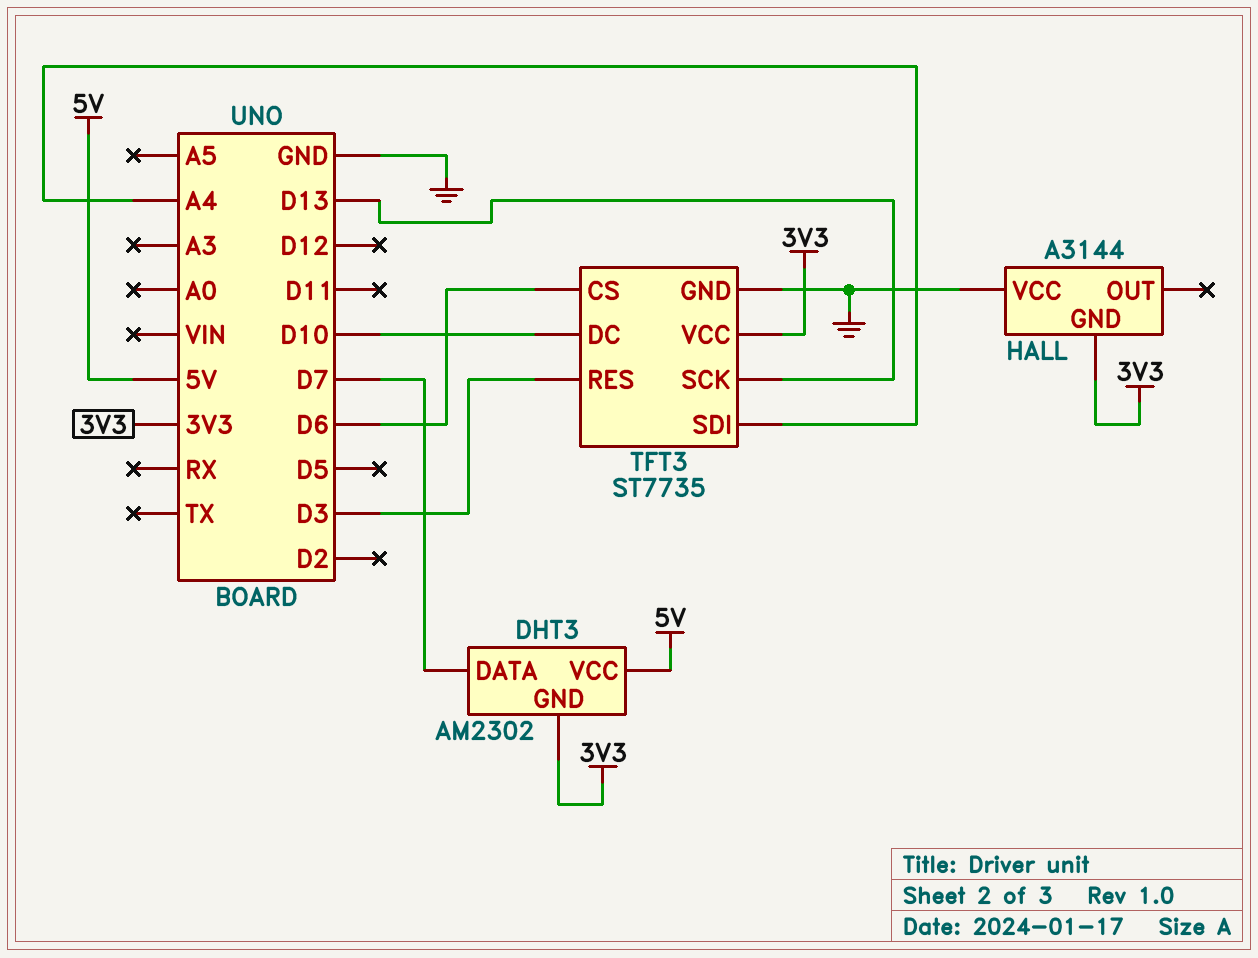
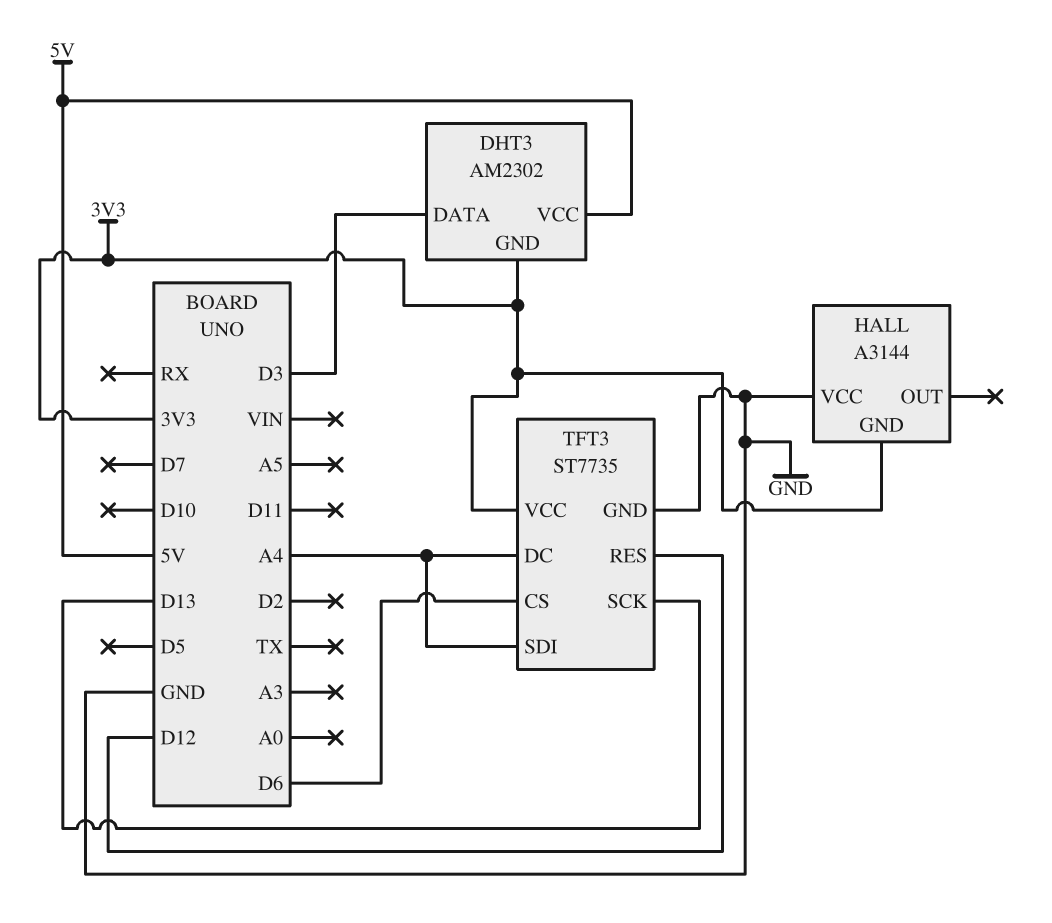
DHT3 pin DATA: D7 -> D3
TFT3 pin DC: D10 -> A4
TFT3 pin RES: D3 -> D12

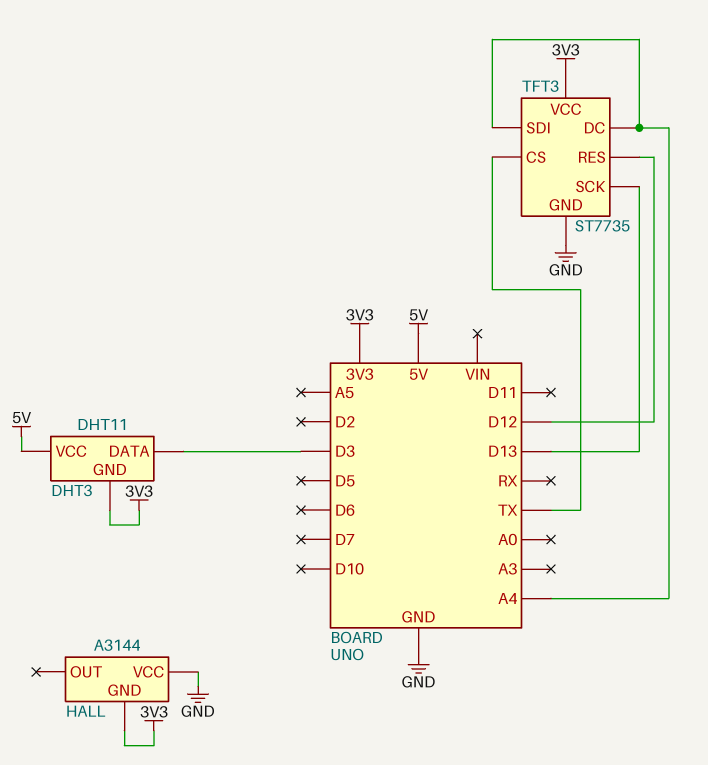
DHT3: AM2302 -> DHT11
TFT3 pin CS: D6 -> TX

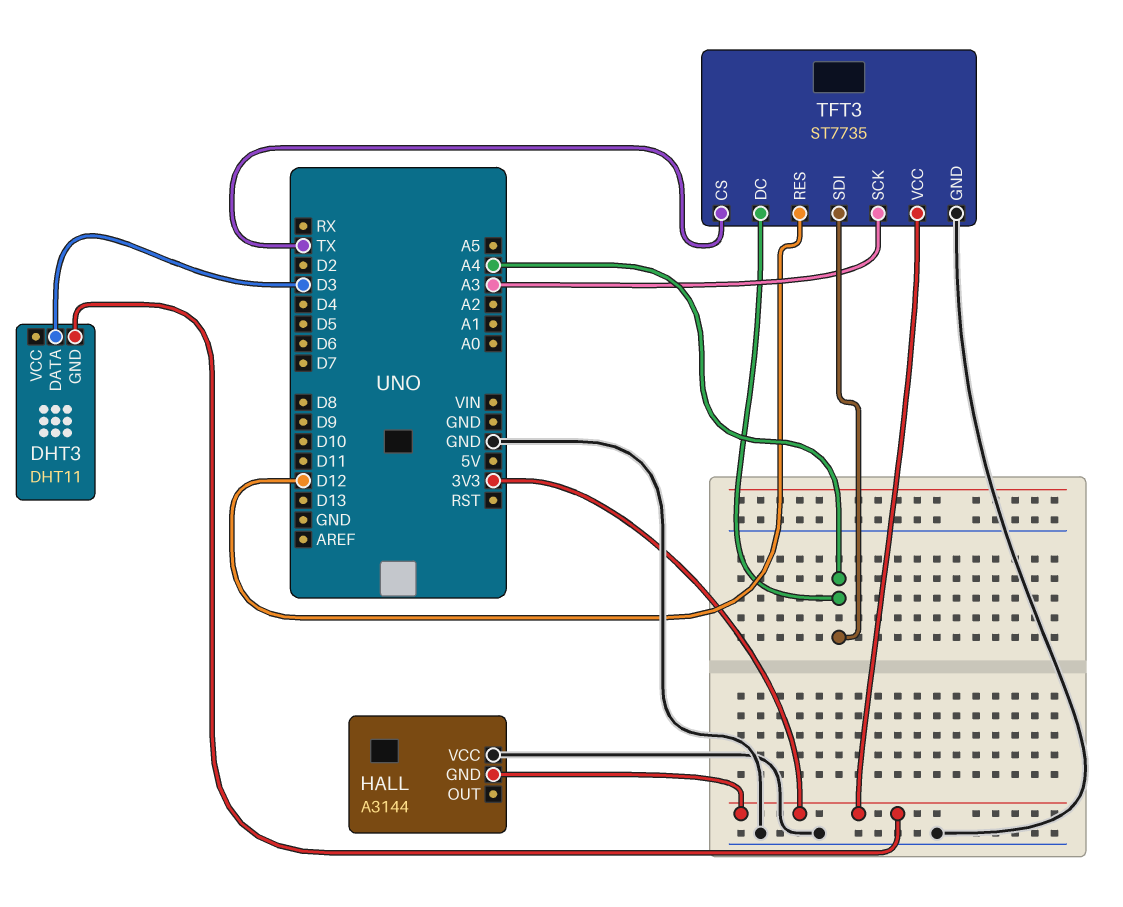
DHT3 pin VCC: 5V -> none
TFT3 pin SCK: D13 -> A3

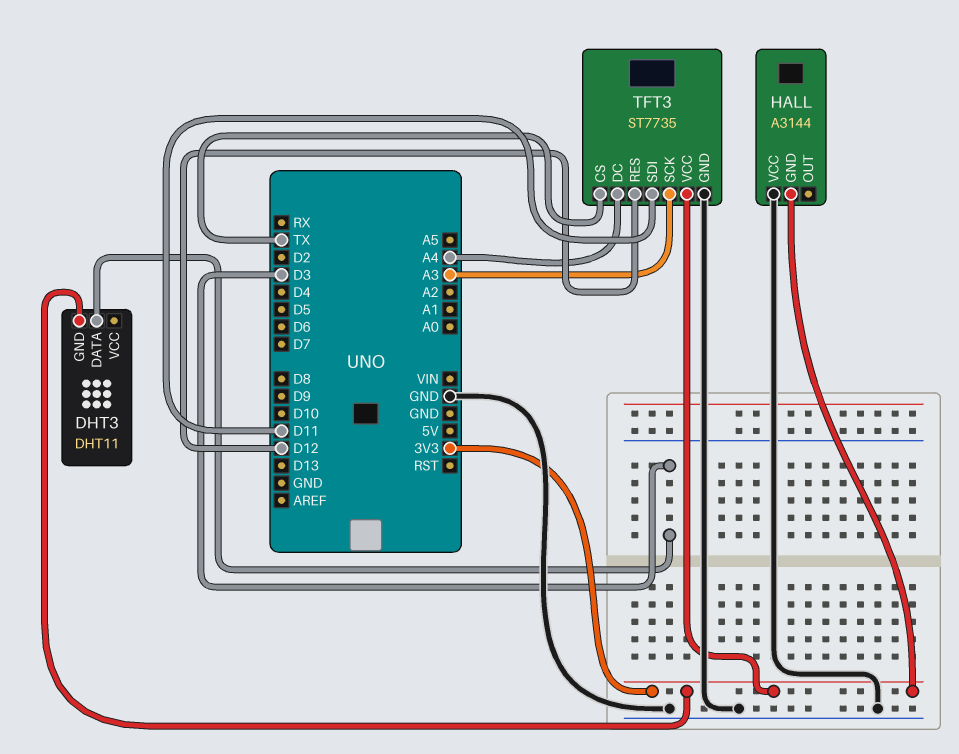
TFT3 pin SDI: A4 -> D11

